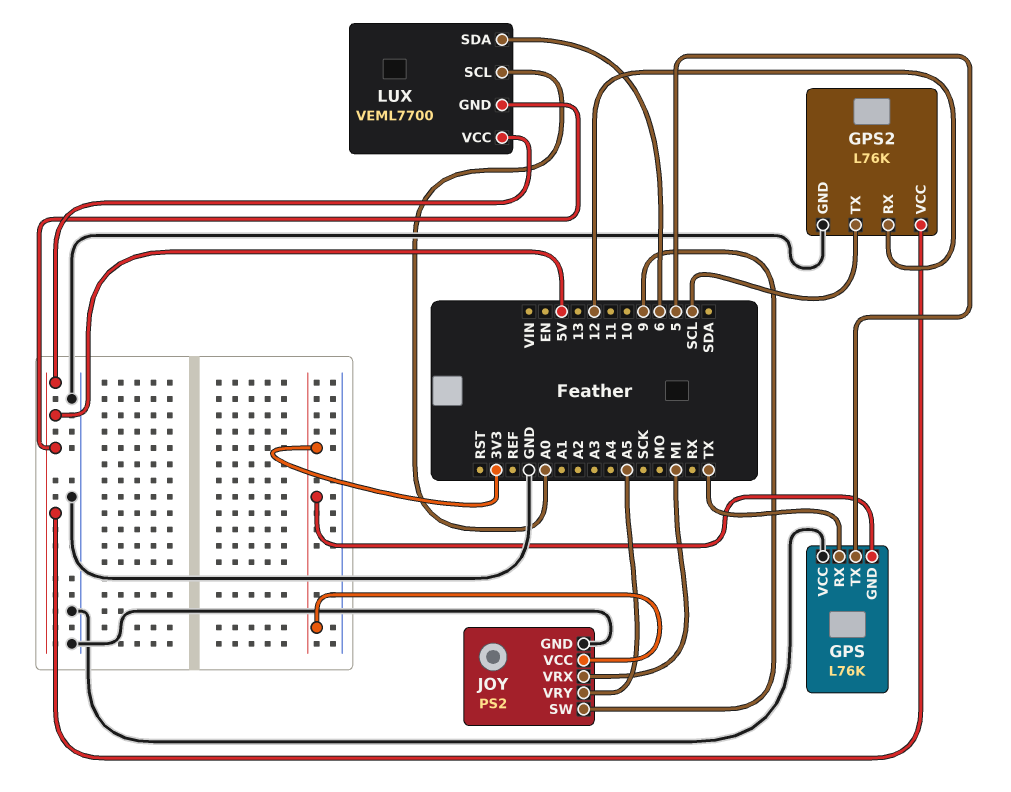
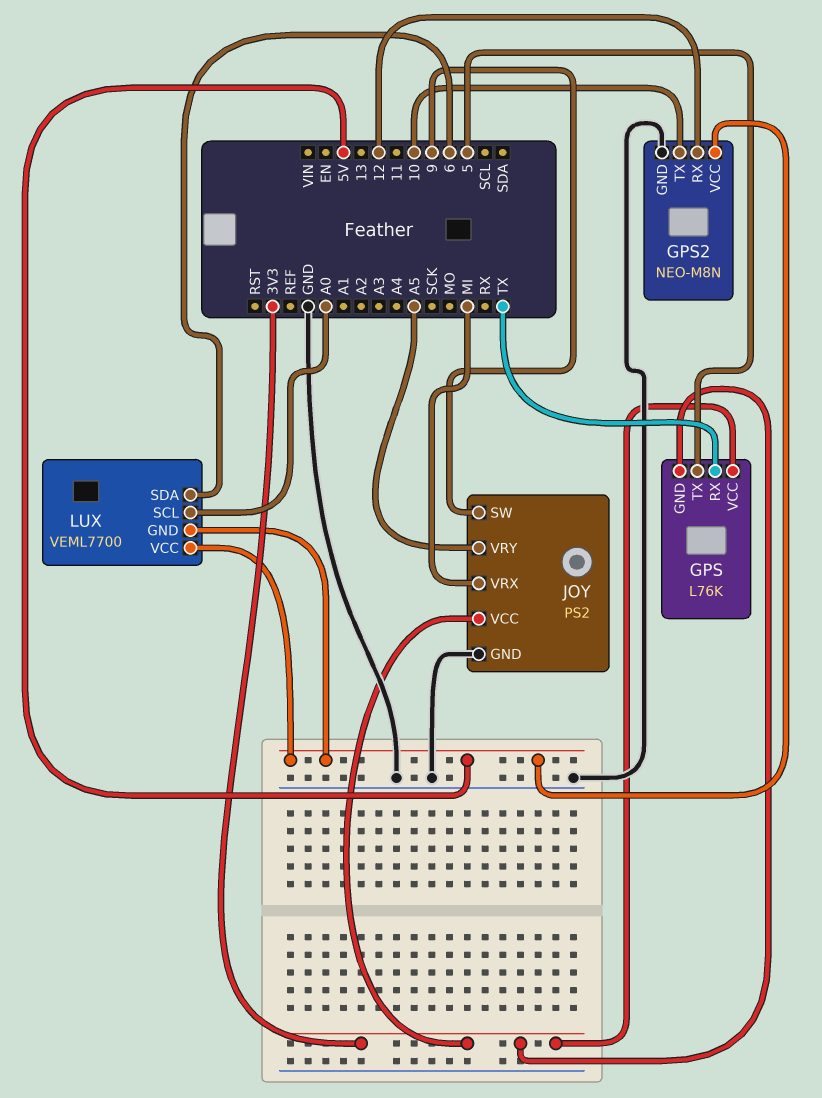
GPS pin VCC: GND -> 3V3
GPS2: L76K -> NEO-M8N
GPS2 pin TX: SCL -> 10

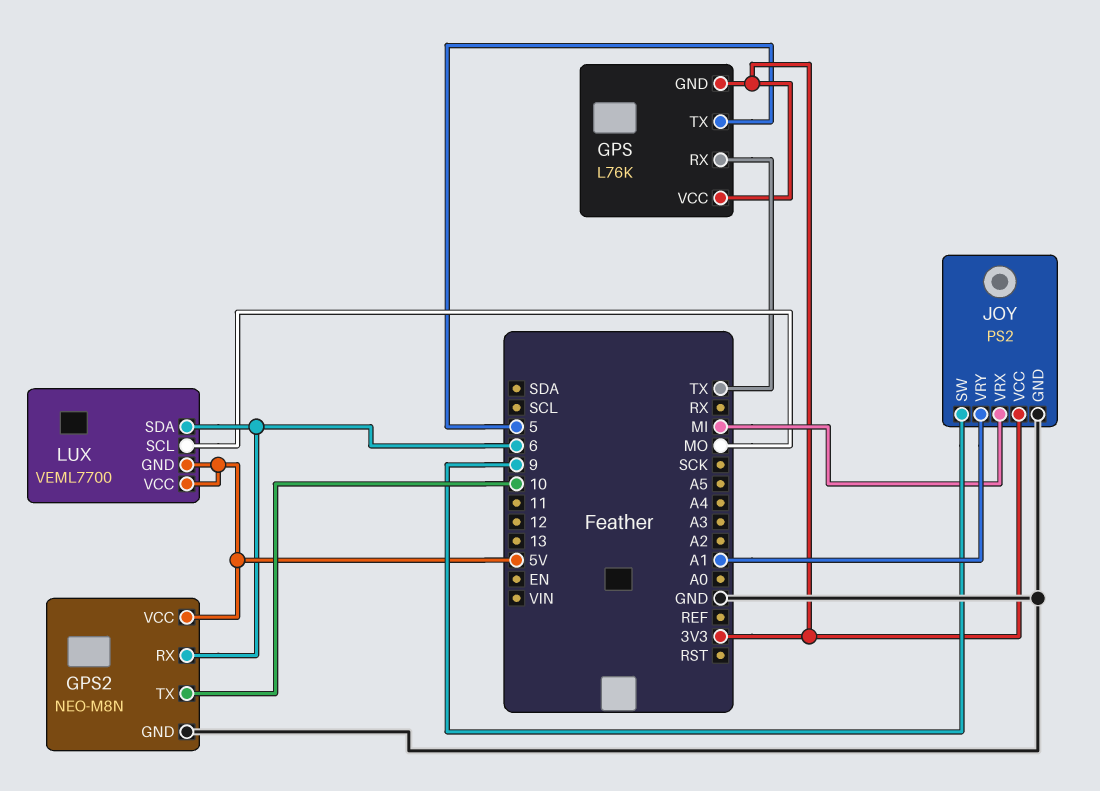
GPS2 pin RX: 12 -> 6
JOY pin VRY: A5 -> A1
LUX pin SCL: A0 -> MO

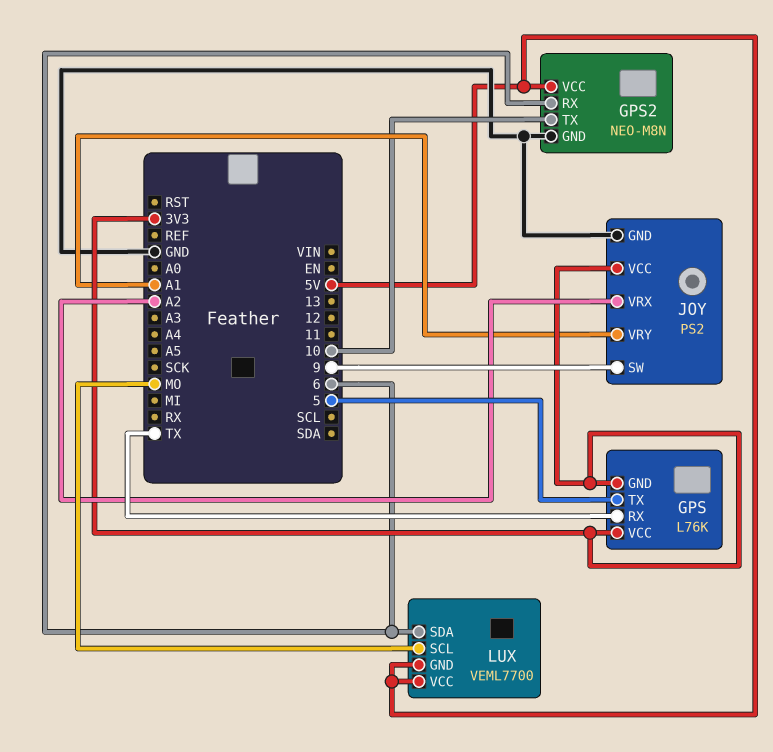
JOY pin VRX: MI -> A2

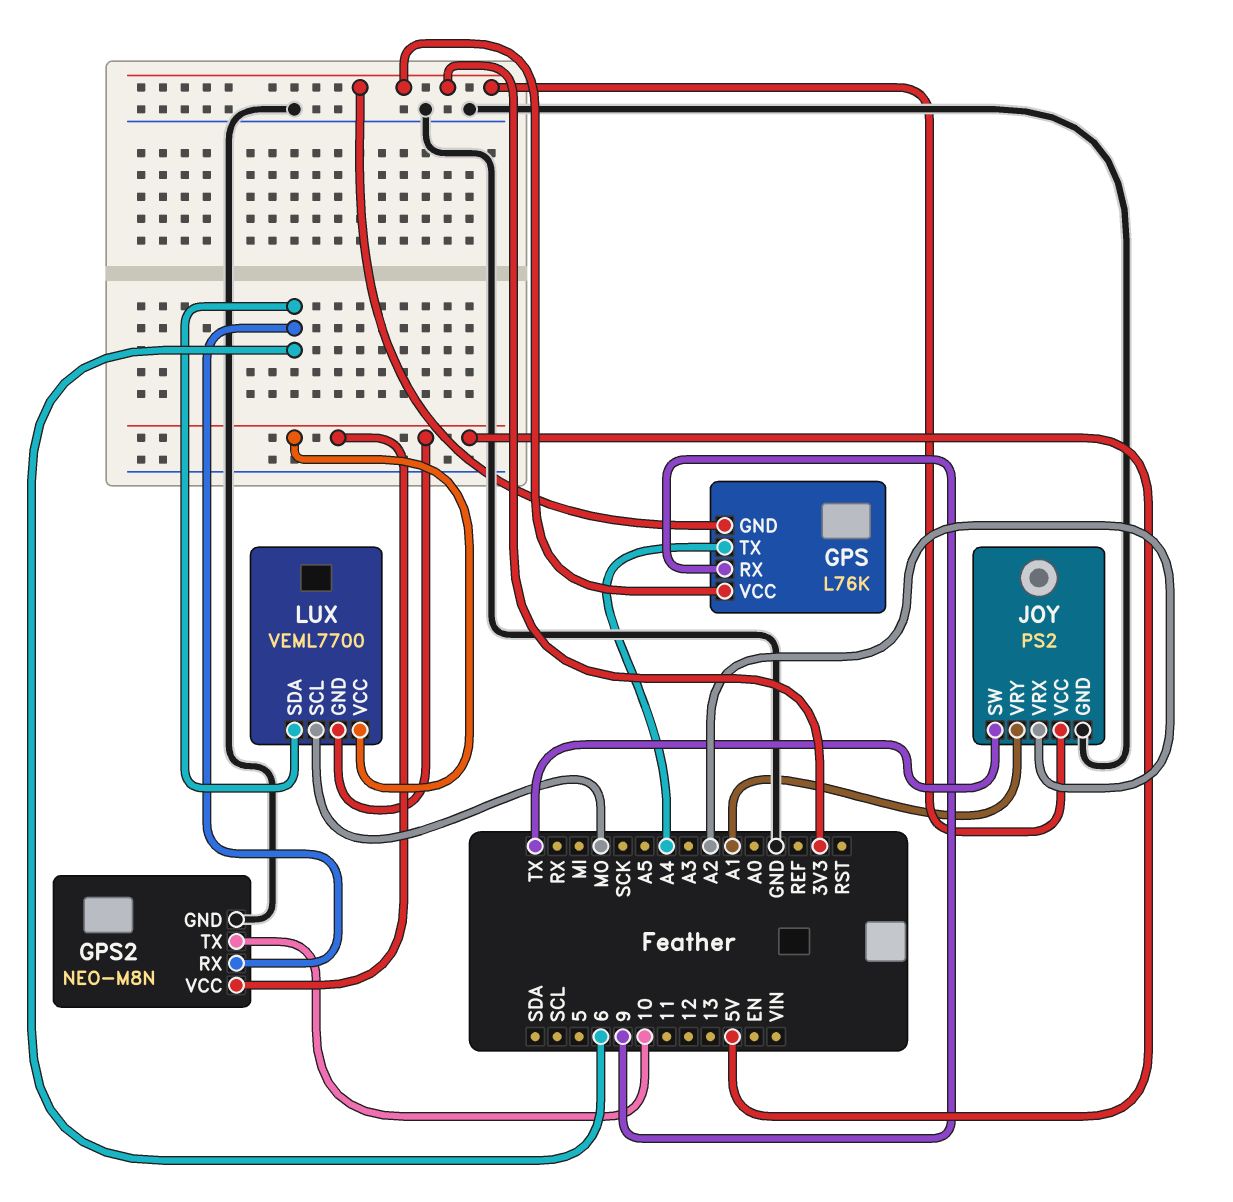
GPS pin RX: TX -> 9
GPS pin TX: 5 -> A4
JOY pin SW: 9 -> TX

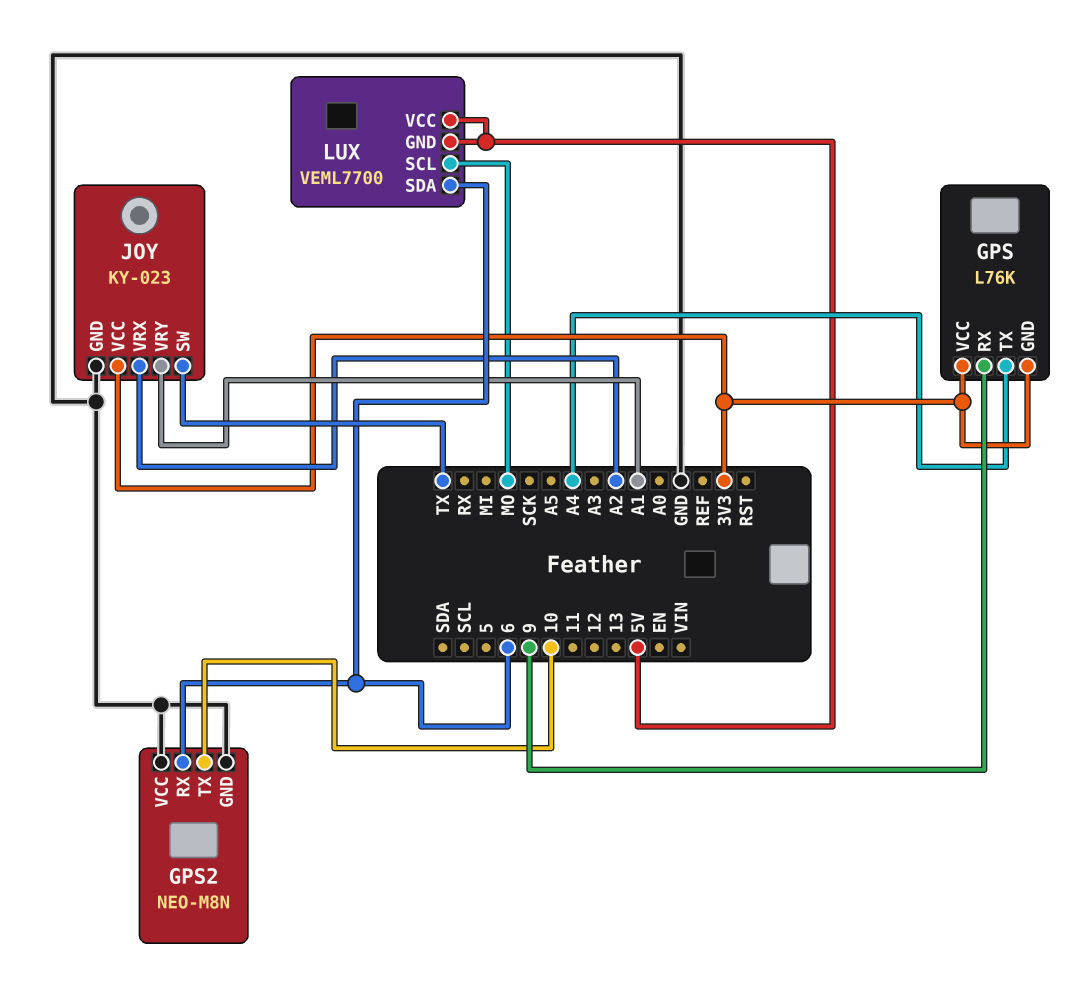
GPS2 pin VCC: 5V -> GND
JOY: PS2 -> KY-023

